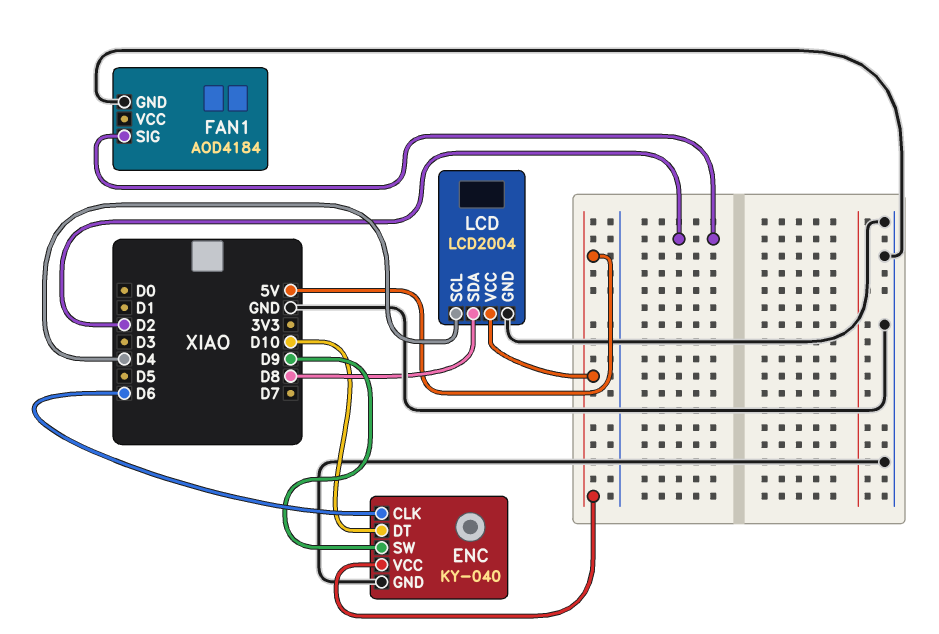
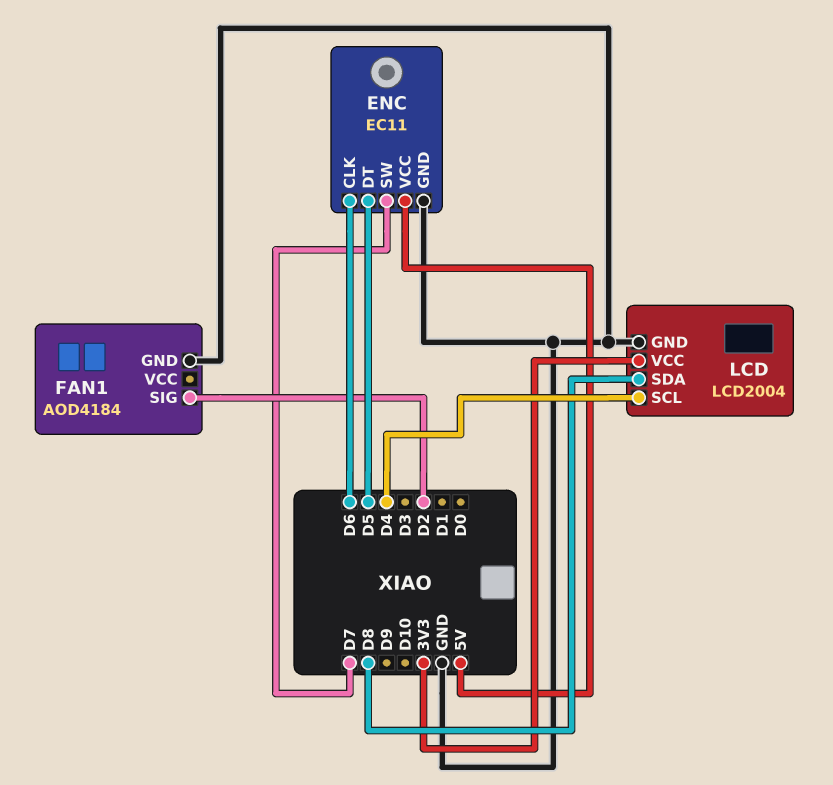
ENC: KY-040 -> EC11
ENC pin DT: D10 -> D5
ENC pin SW: D9 -> D7
LCD pin VCC: 5V -> 3V3

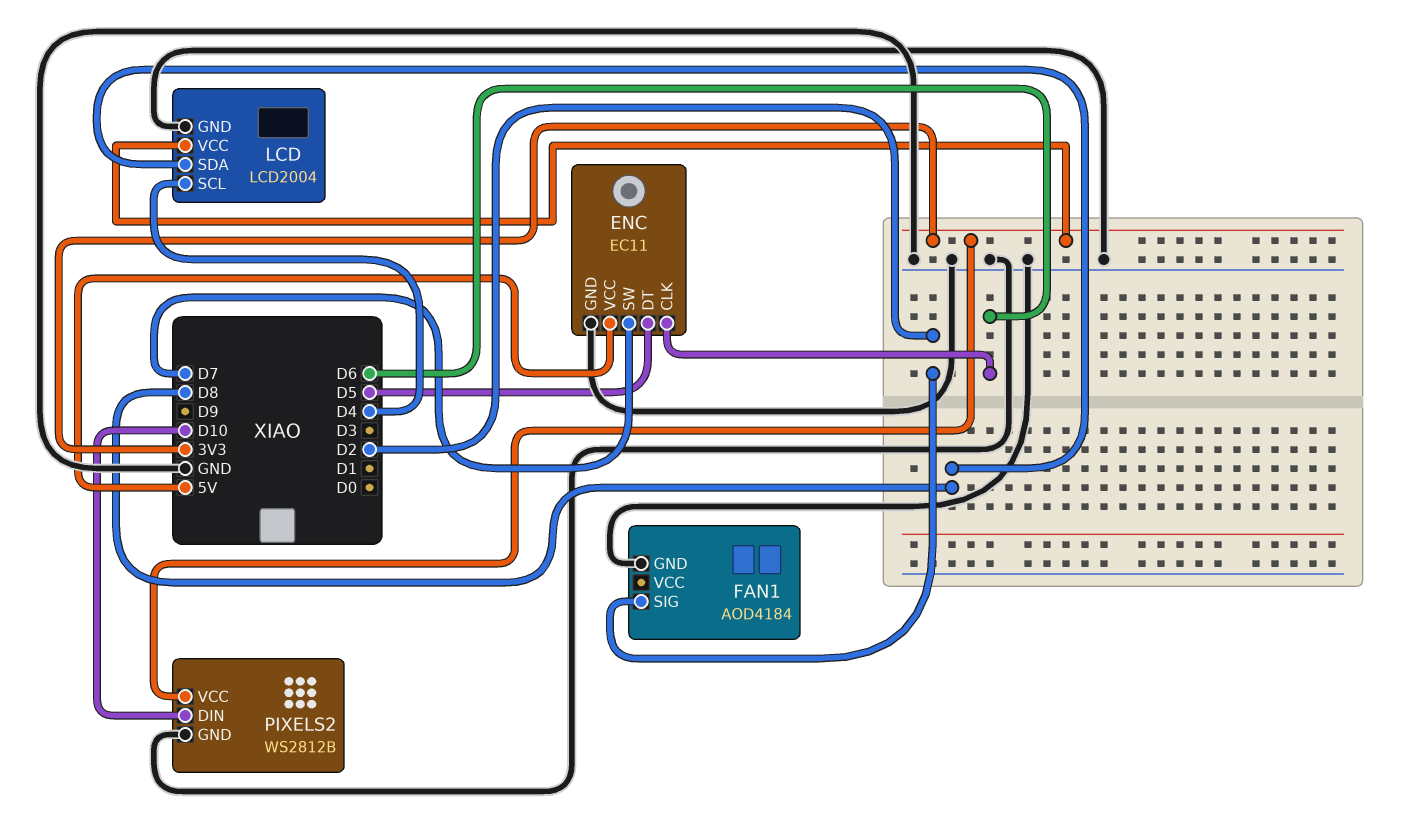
PIXELS2: none -> WS2812B
PIXELS2 pin DIN: none -> D10
PIXELS2 pin GND: none -> GND
PIXELS2 pin VCC: none -> 3V3

